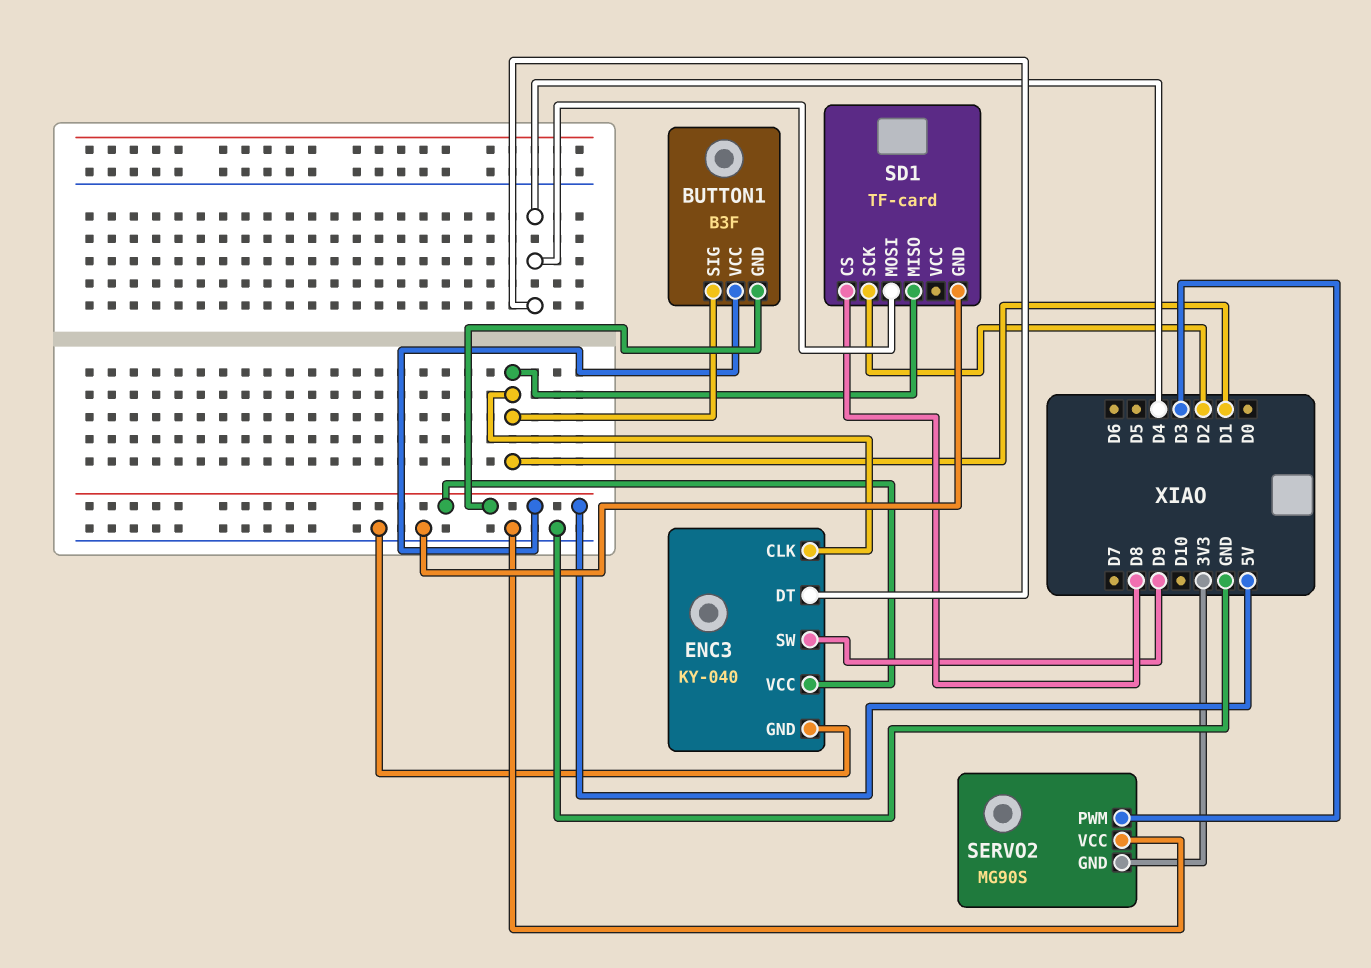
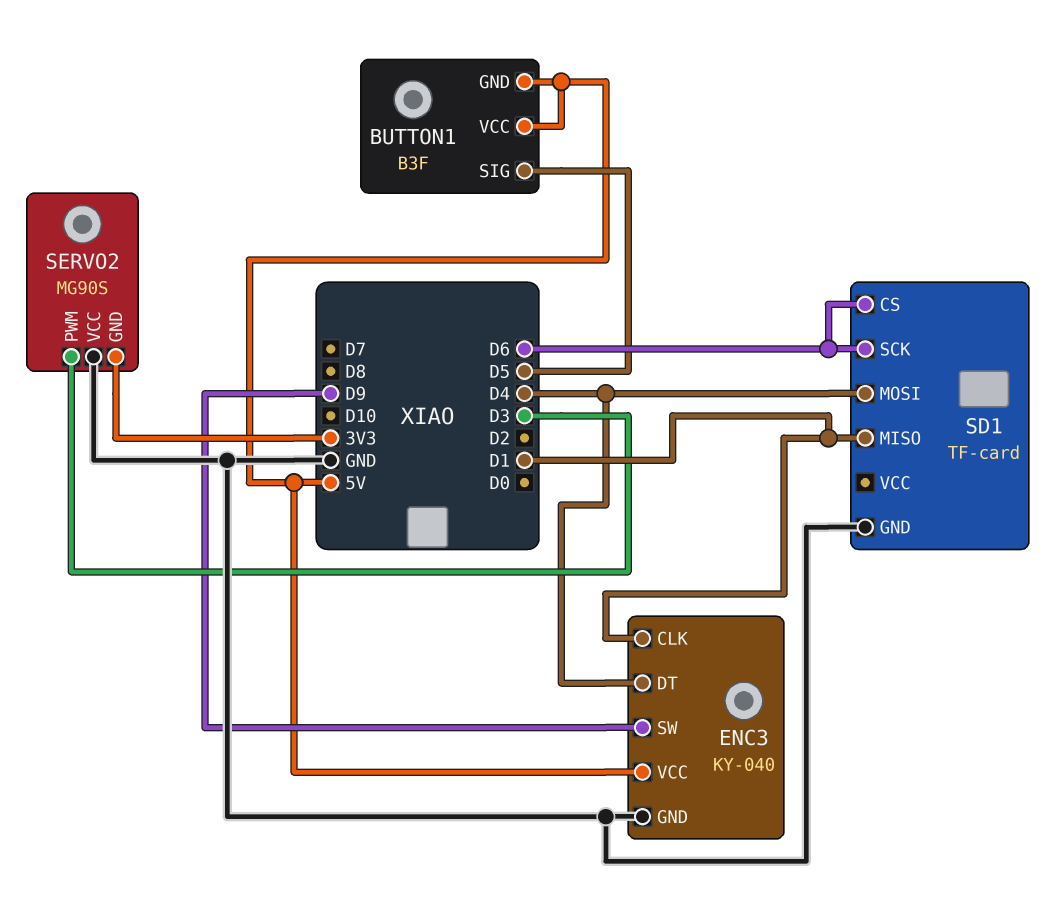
BUTTON1 pin SIG: D1 -> D5
SD1 pin CS: D8 -> D6
SD1 pin SCK: D2 -> D6

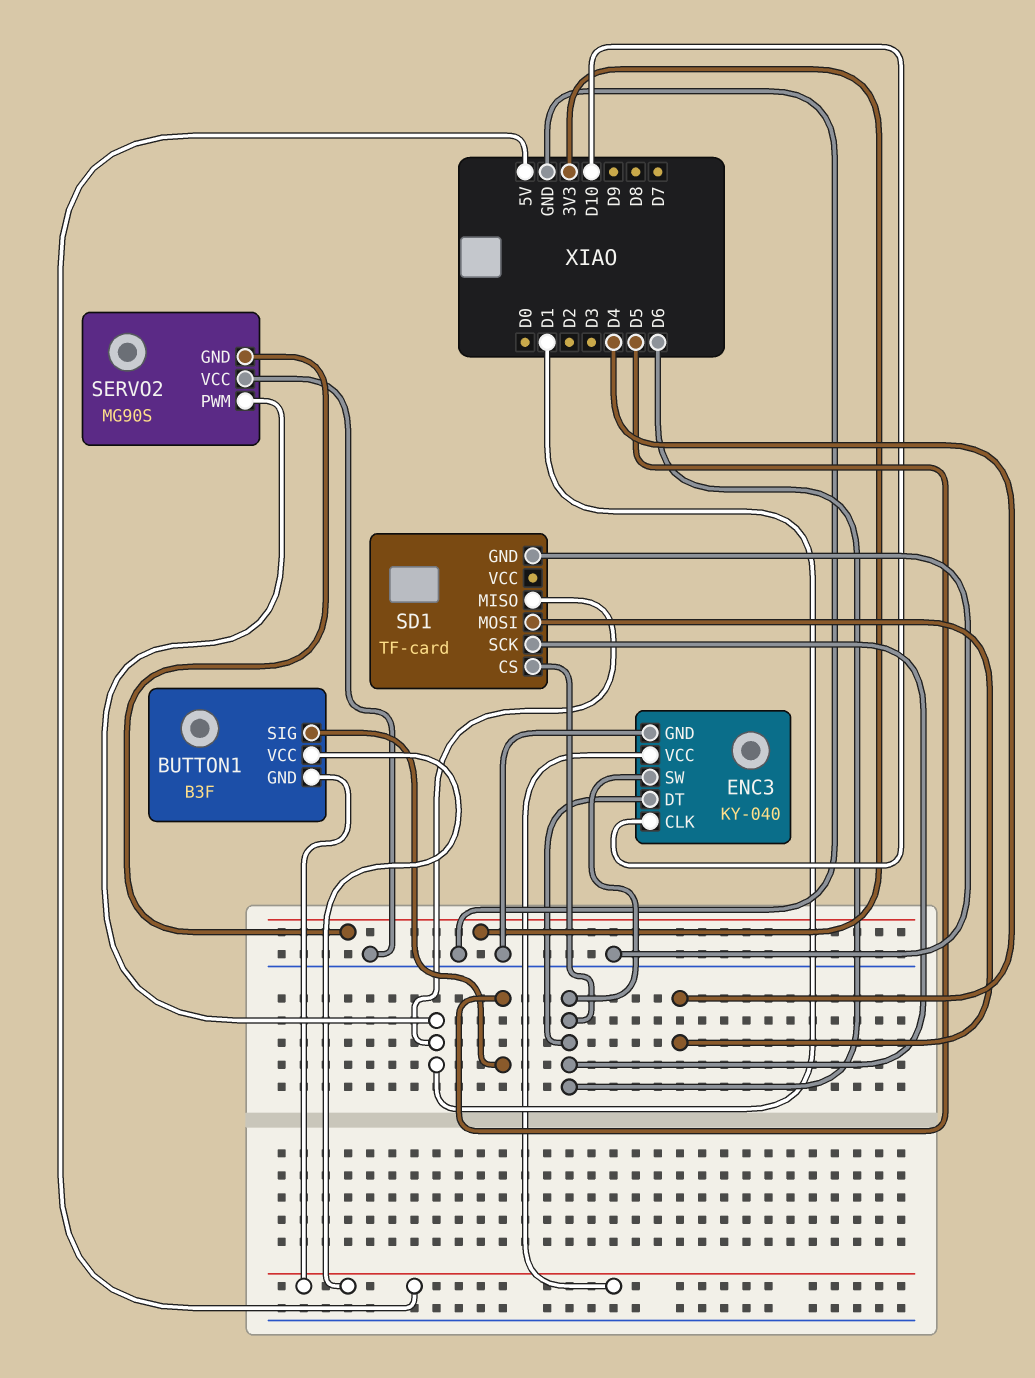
ENC3 pin CLK: D1 -> D10
ENC3 pin DT: D4 -> D6
ENC3 pin SW: D9 -> D6
SERVO2 pin PWM: D3 -> D1

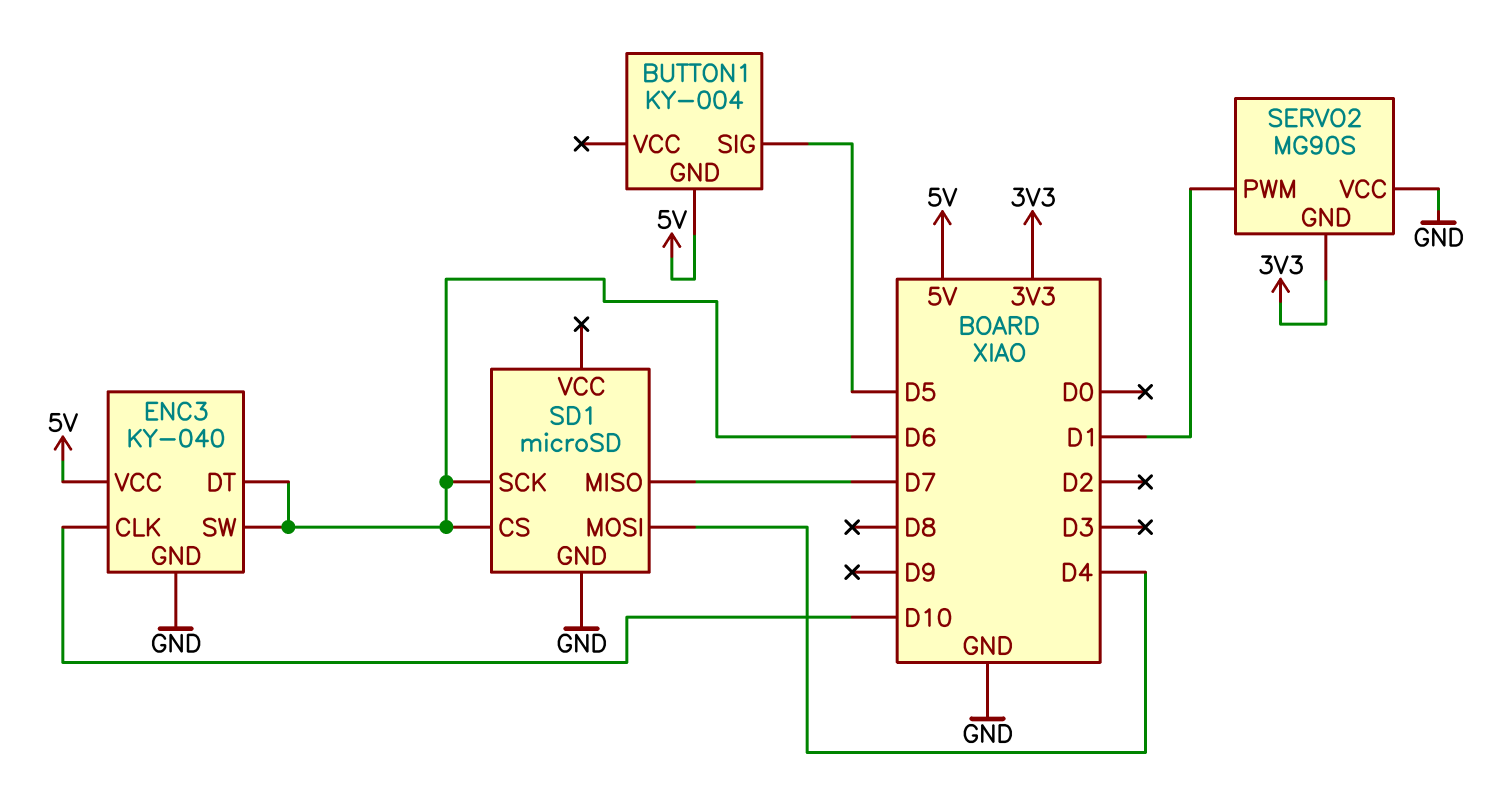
BUTTON1: B3F -> KY-004
BUTTON1 pin VCC: 5V -> none
SD1: TF-card -> microSD
SD1 pin MISO: D1 -> D7

